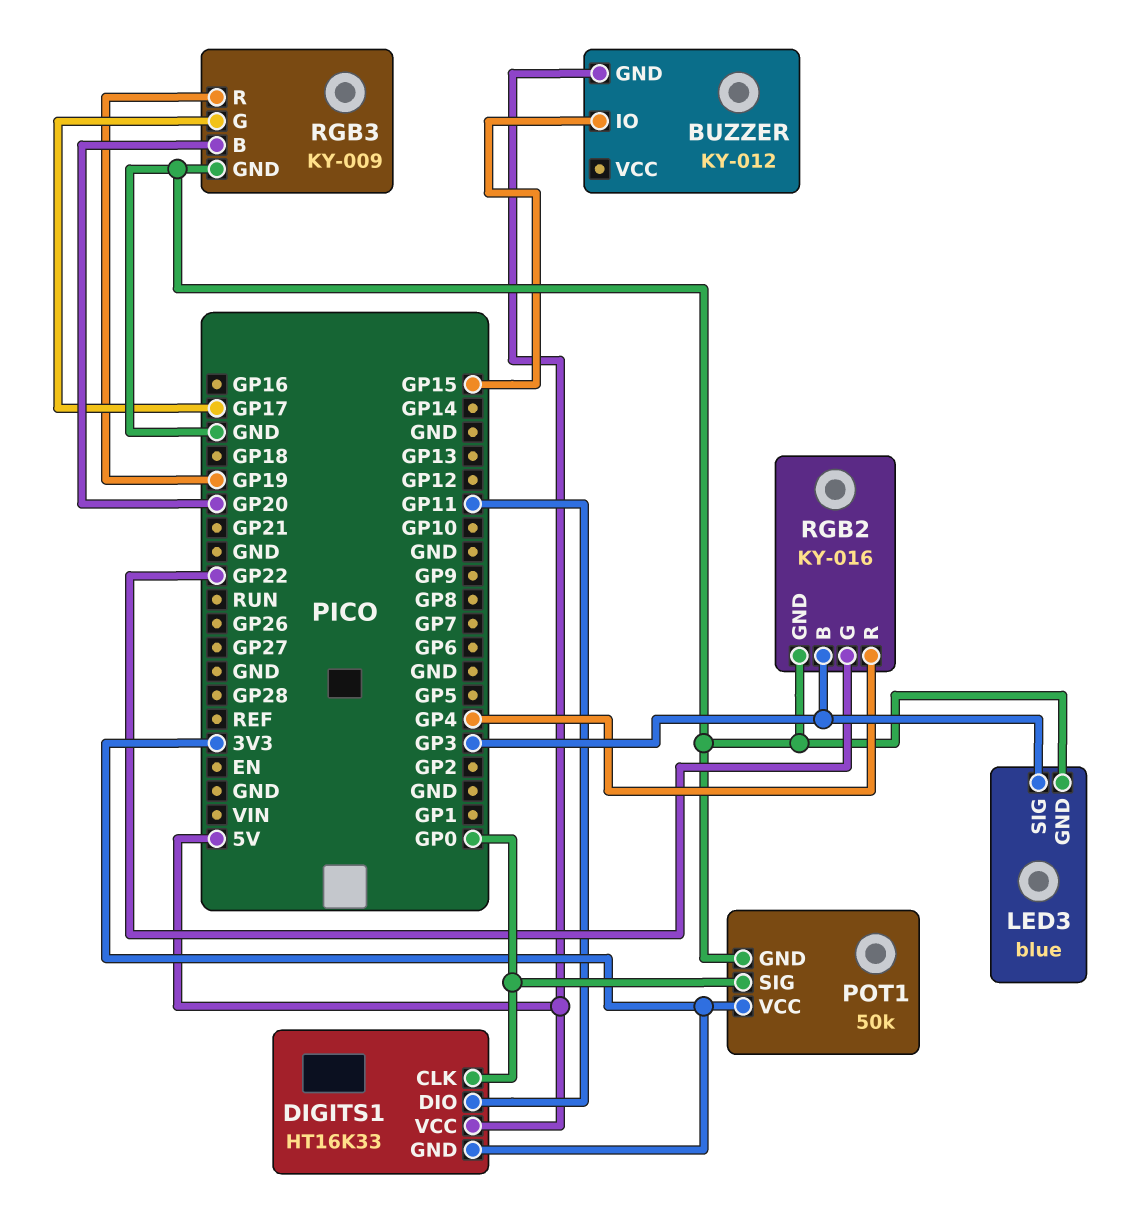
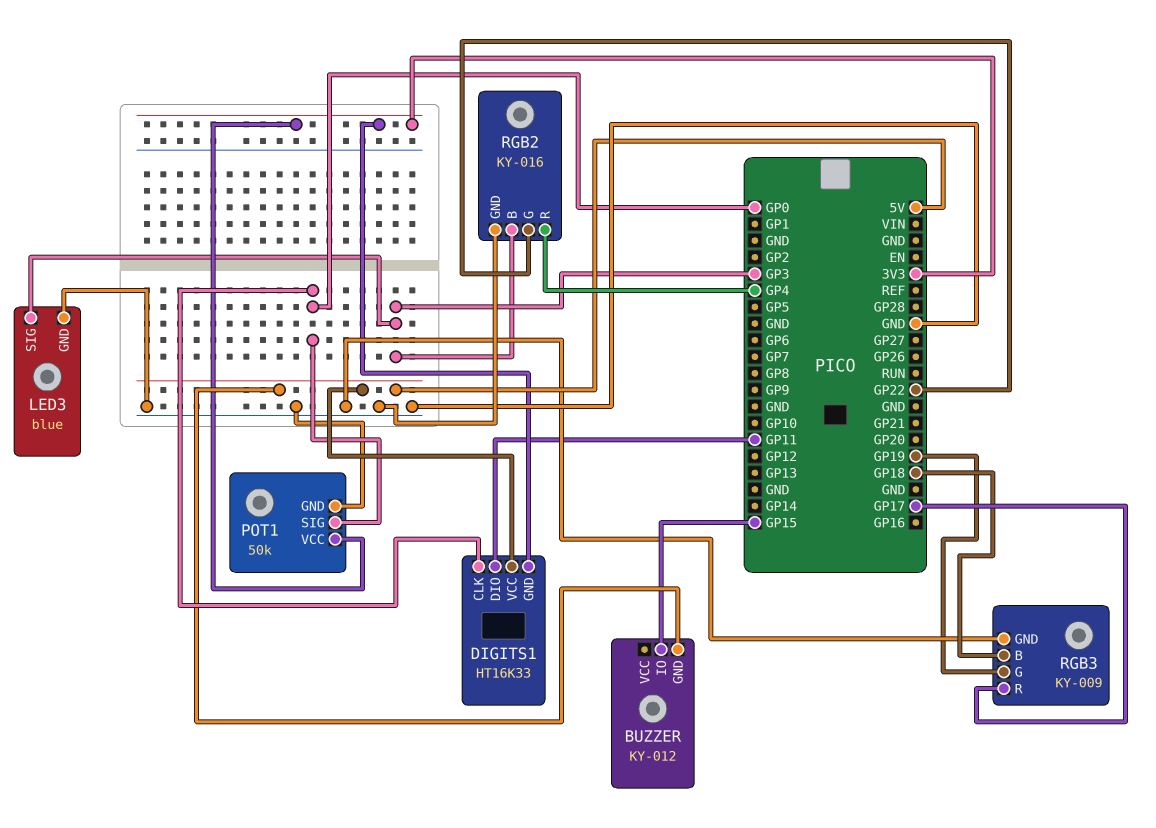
RGB3 pin B: GP20 -> GP18
RGB3 pin G: GP17 -> GP19
RGB3 pin R: GP19 -> GP17

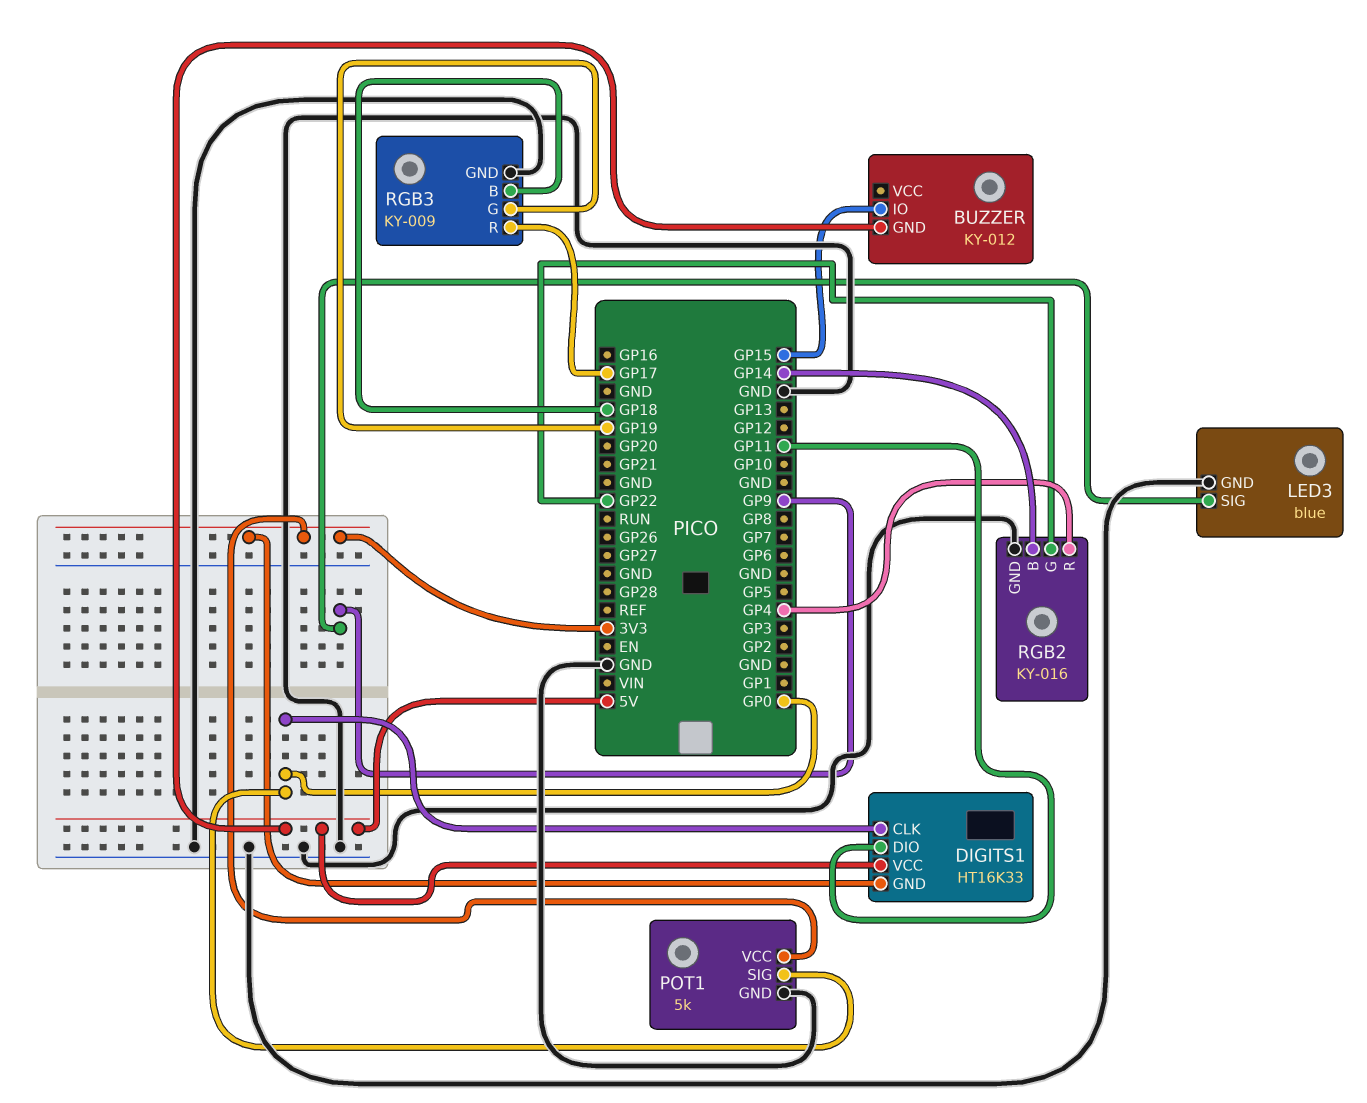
LED3 pin SIG: GP3 -> GP9
POT1: 50k -> 5k
RGB2 pin B: GP3 -> GP14

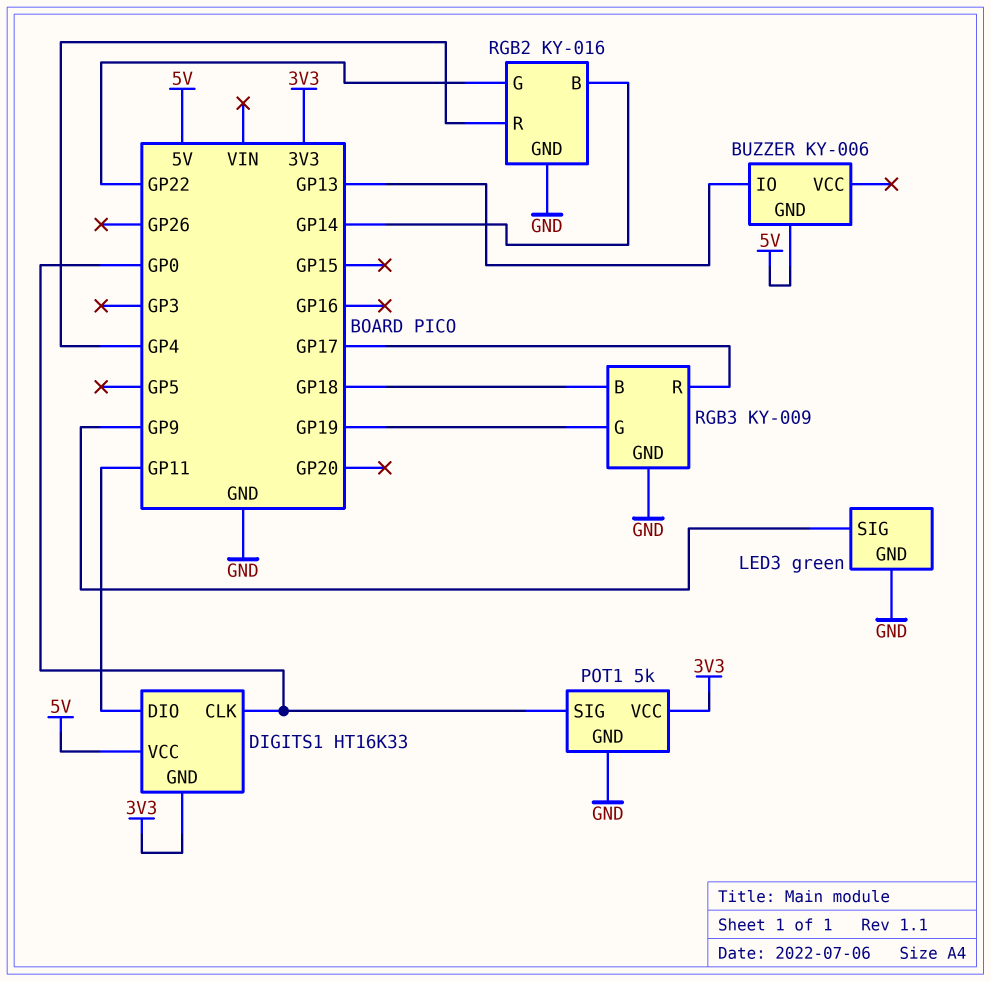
BUZZER: KY-012 -> KY-006
BUZZER pin IO: GP15 -> GP13
LED3: blue -> green

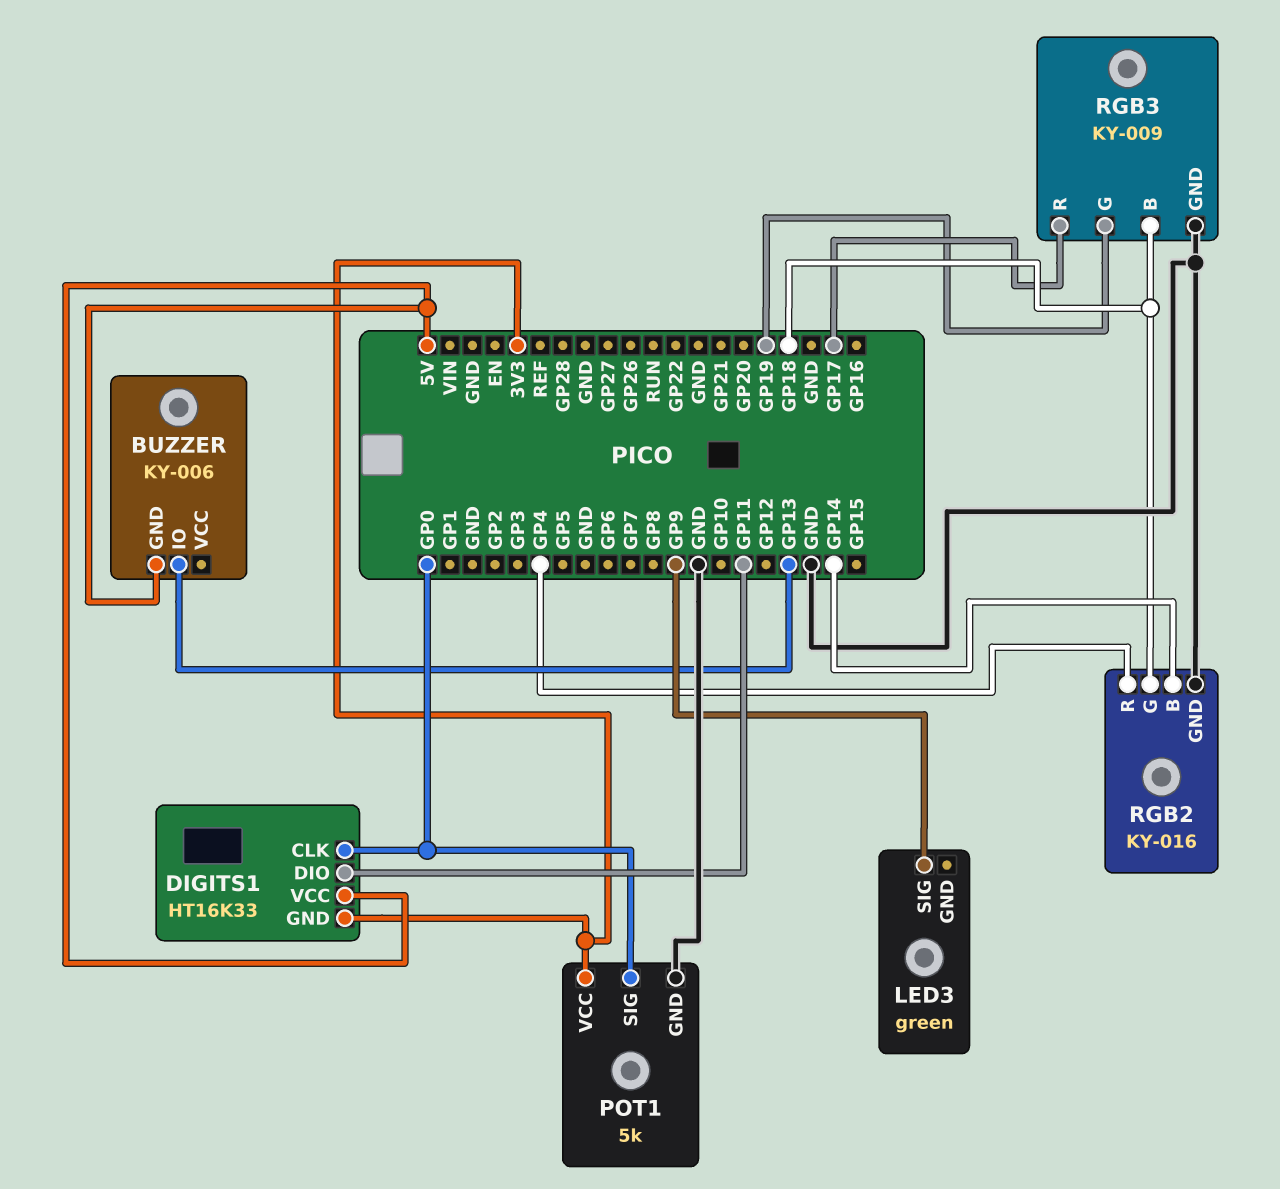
LED3 pin GND: GND -> none
RGB2 pin G: GP22 -> GP18

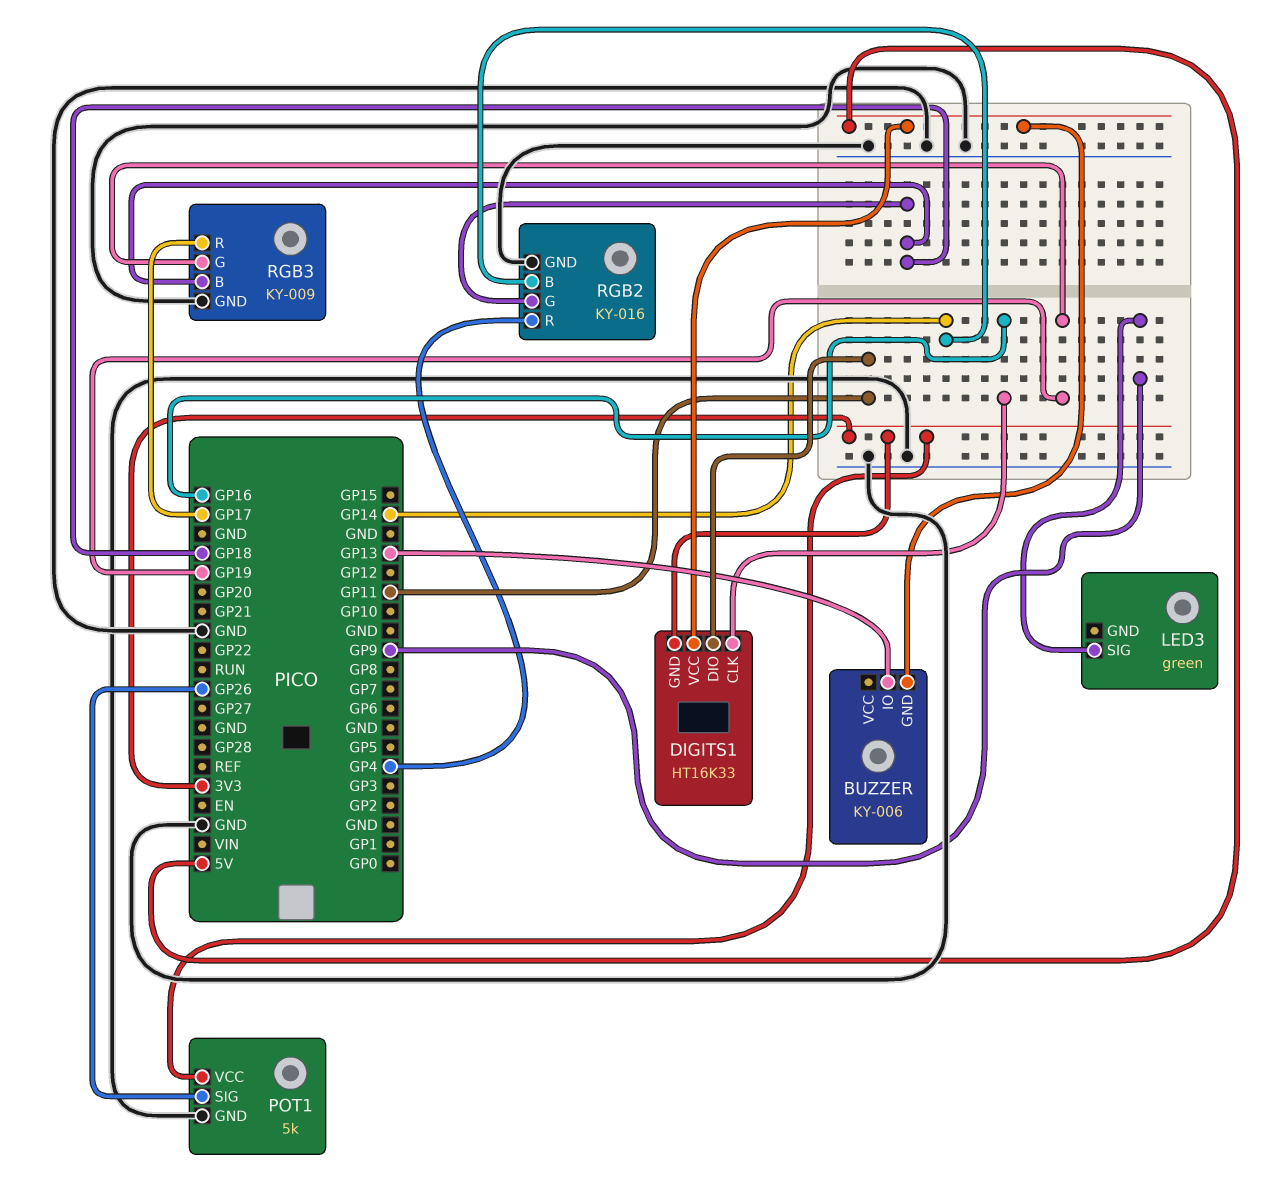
DIGITS1 pin CLK: GP0 -> GP16
POT1 pin SIG: GP0 -> GP26

